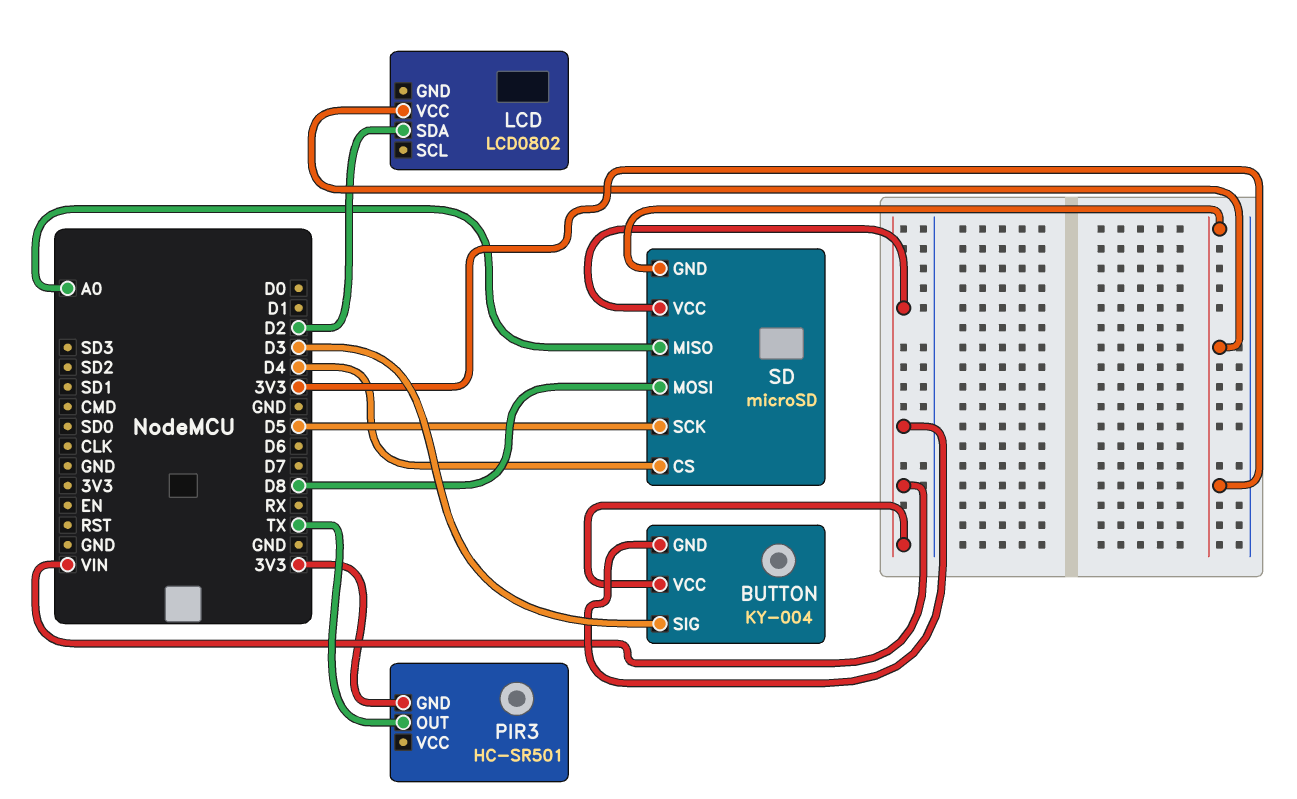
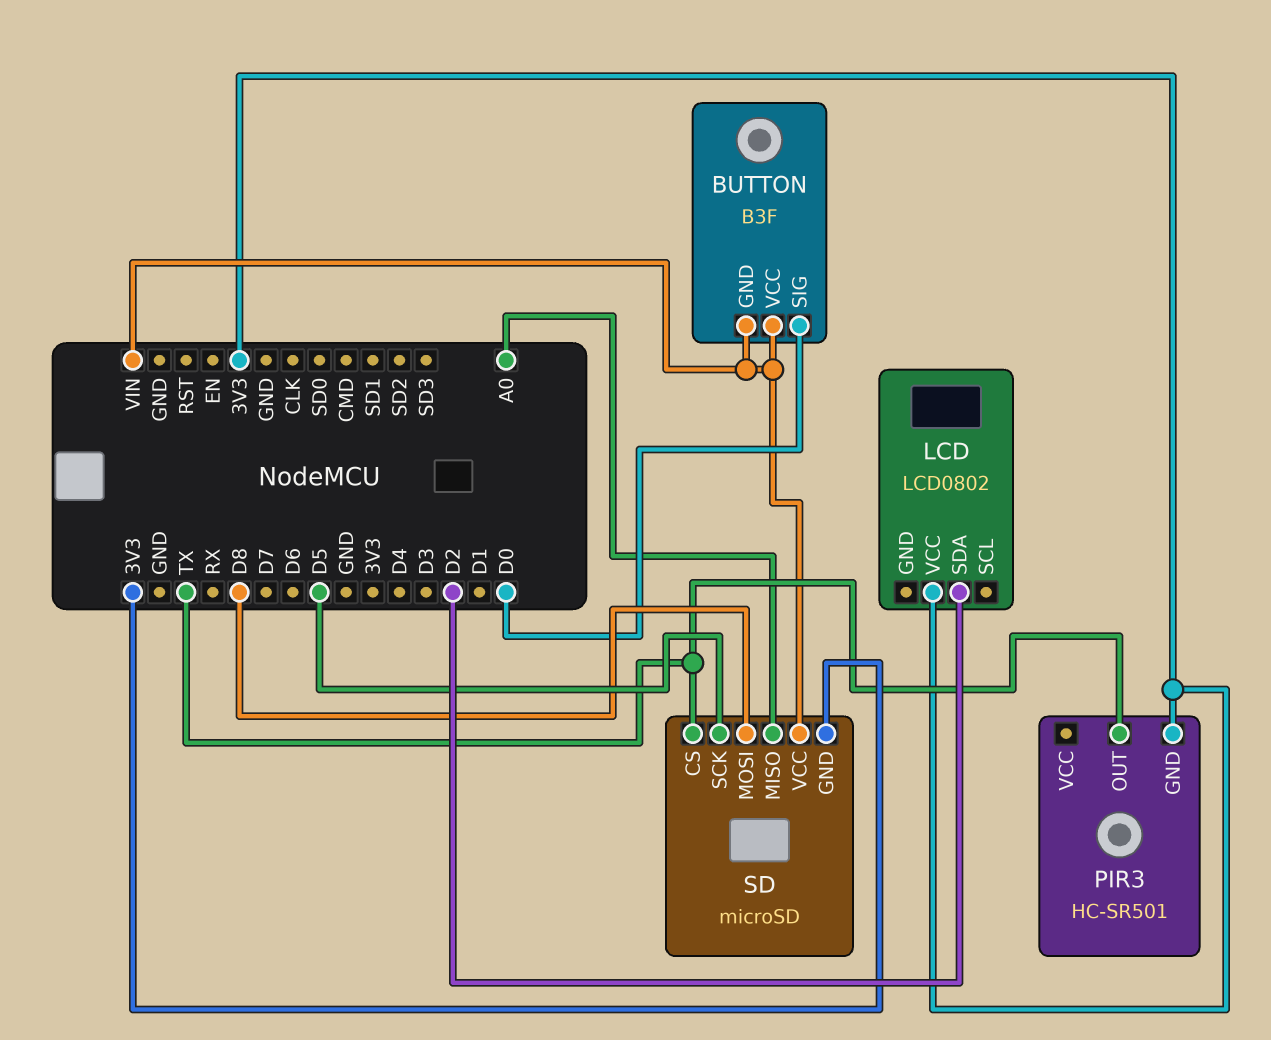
BUTTON: KY-004 -> B3F
BUTTON pin SIG: D3 -> D0
SD pin CS: D4 -> TX

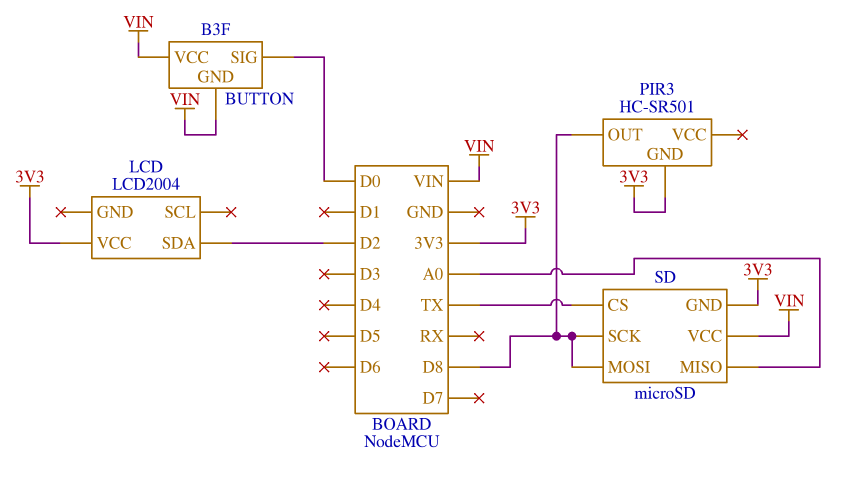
LCD: LCD0802 -> LCD2004
PIR3 pin OUT: TX -> D8
SD pin SCK: D5 -> D8

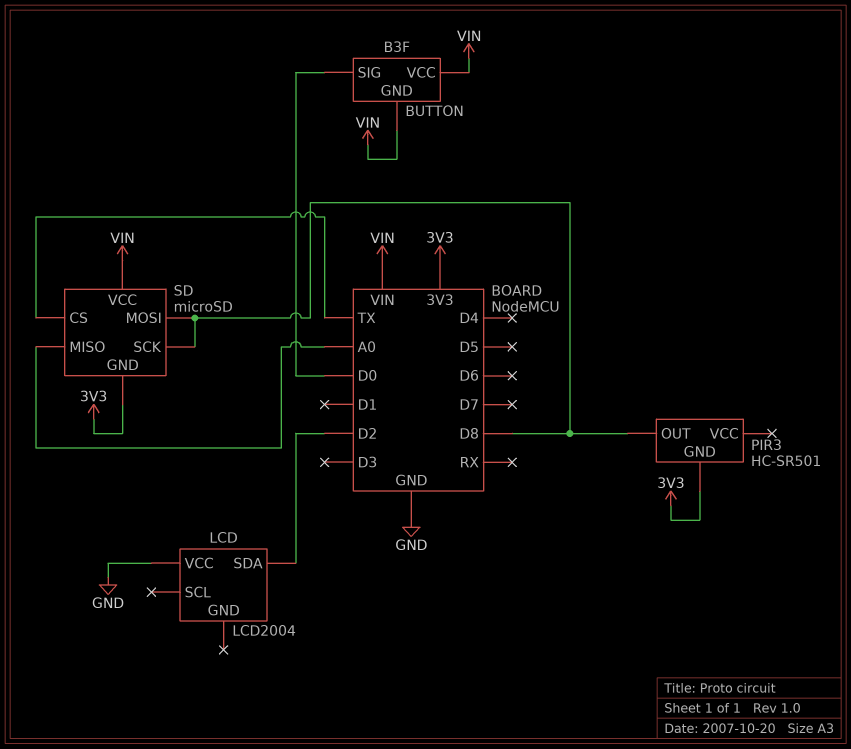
LCD pin VCC: 3V3 -> GND

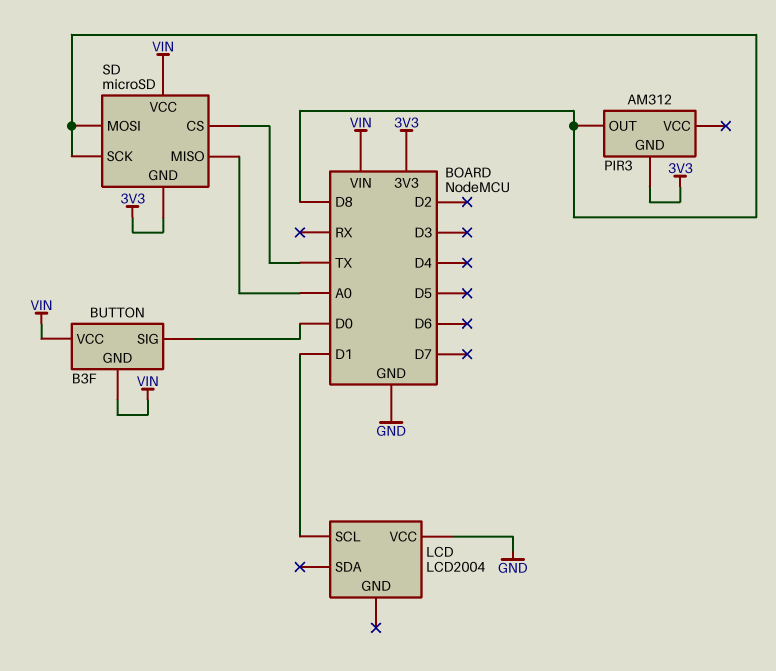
LCD pin SCL: none -> D1
LCD pin SDA: D2 -> none
PIR3: HC-SR501 -> AM312

